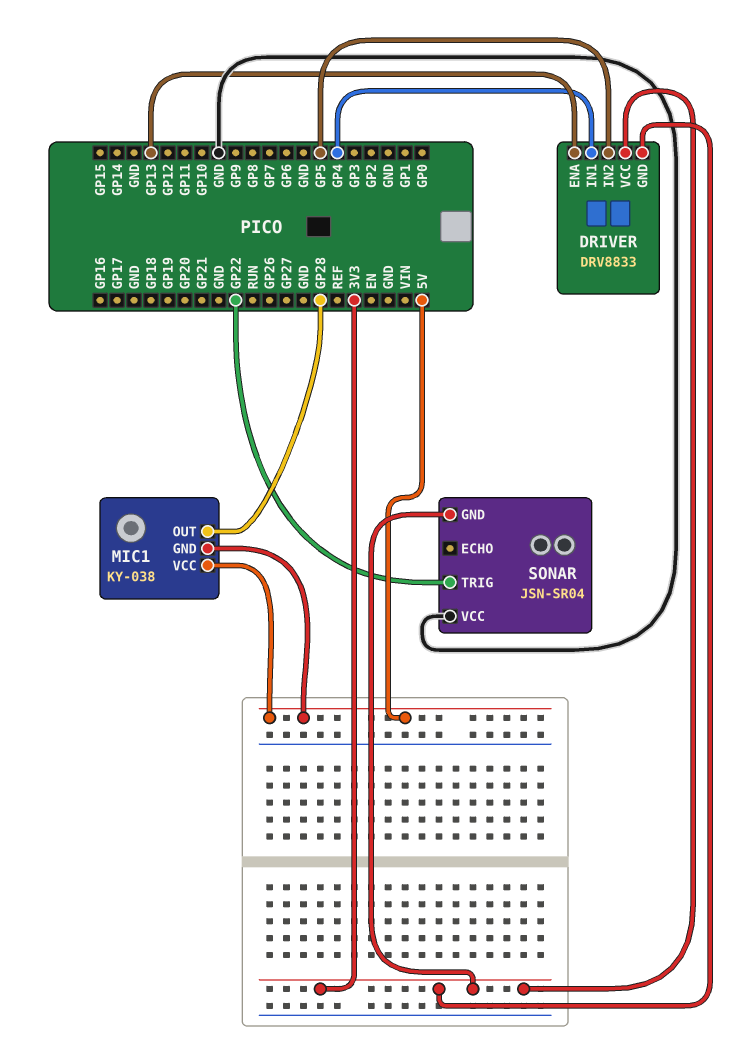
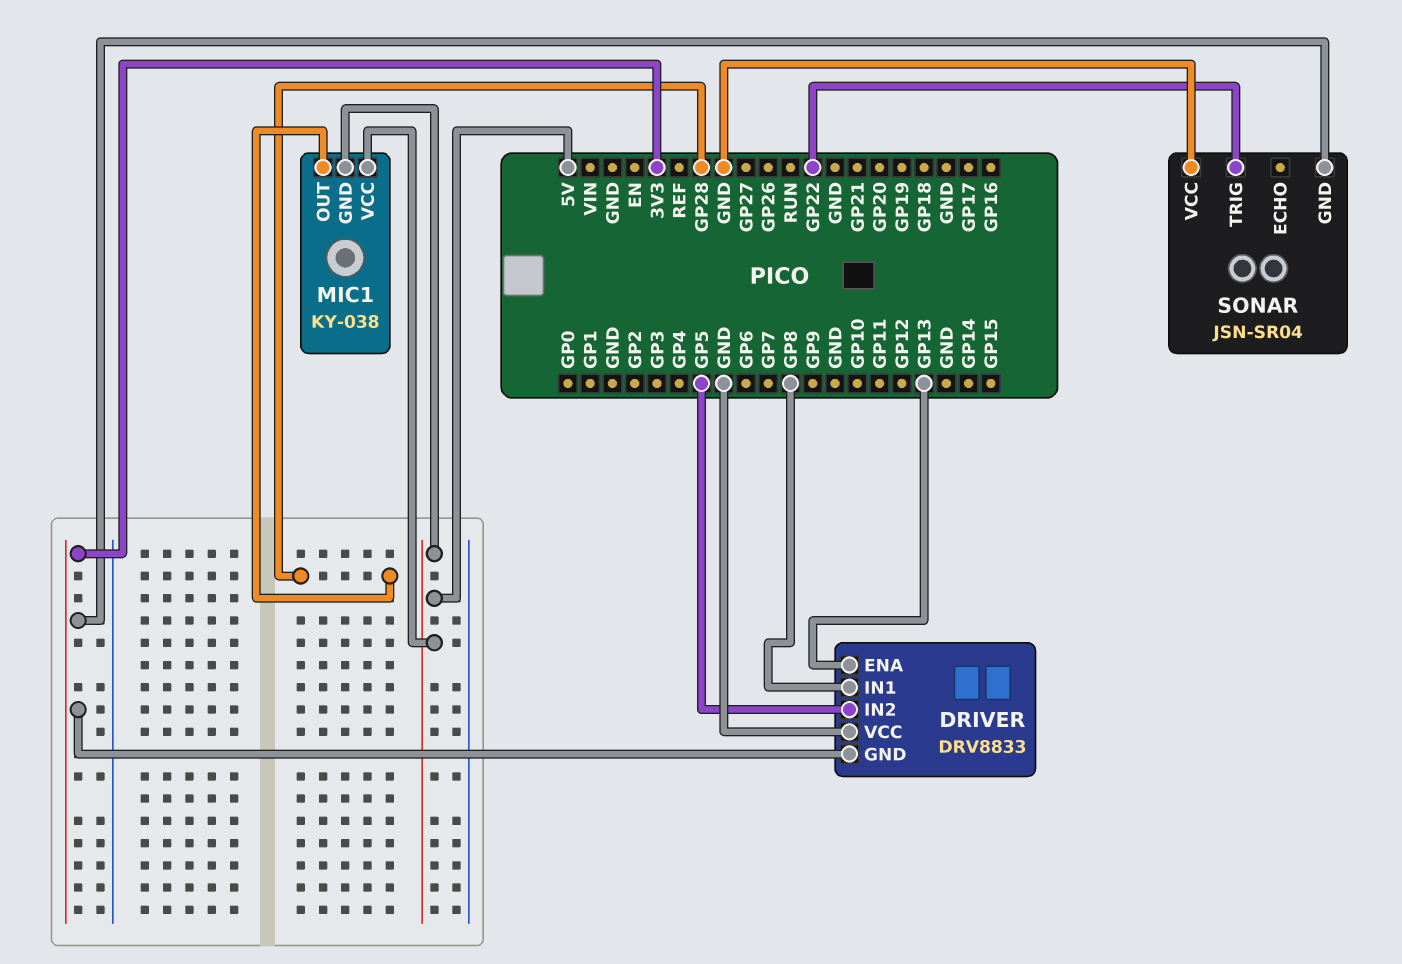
DRIVER pin IN1: GP4 -> GP8
DRIVER pin VCC: 3V3 -> GND

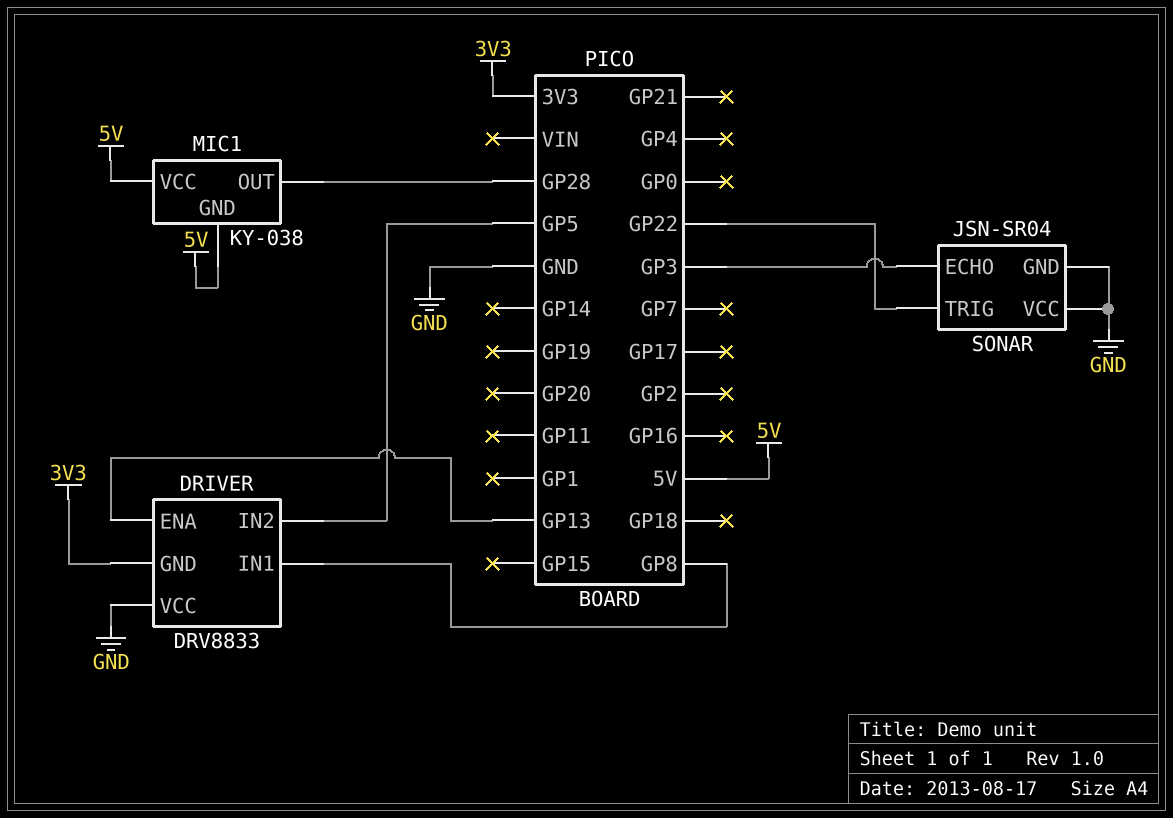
SONAR pin ECHO: none -> GP3
SONAR pin GND: 3V3 -> GND

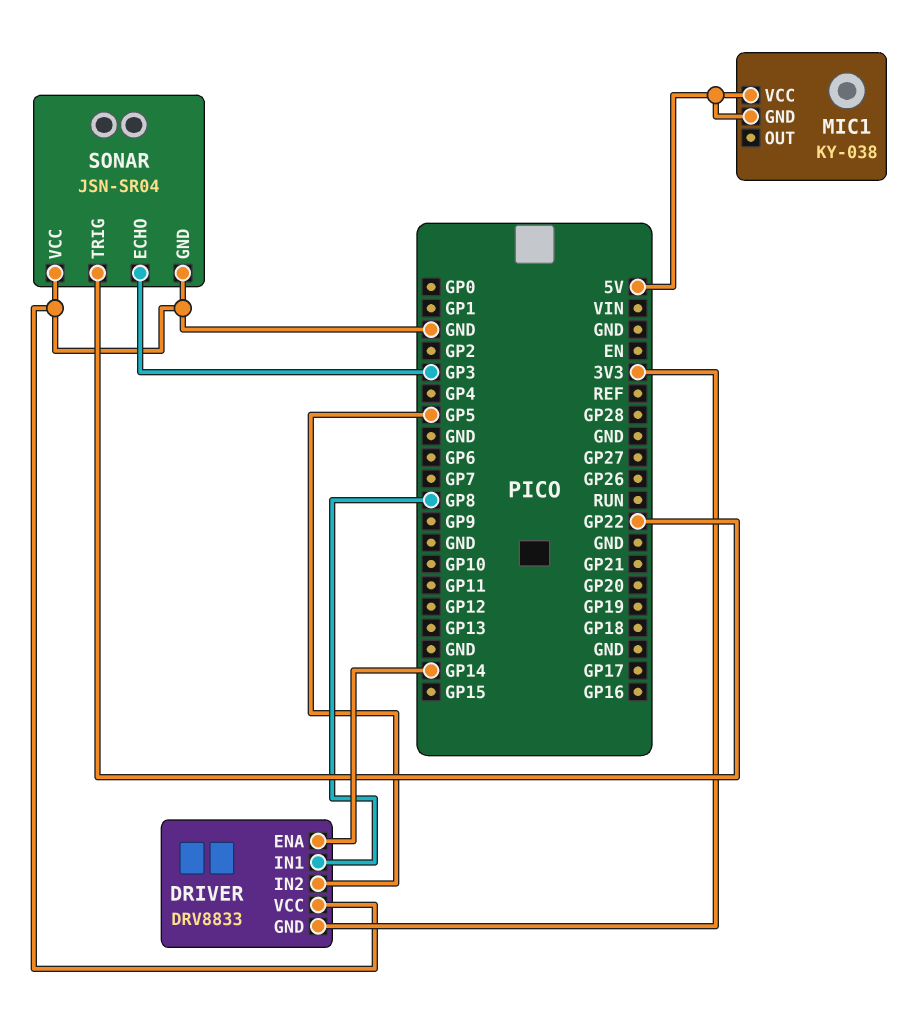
DRIVER pin ENA: GP13 -> GP14
MIC1 pin OUT: GP28 -> none

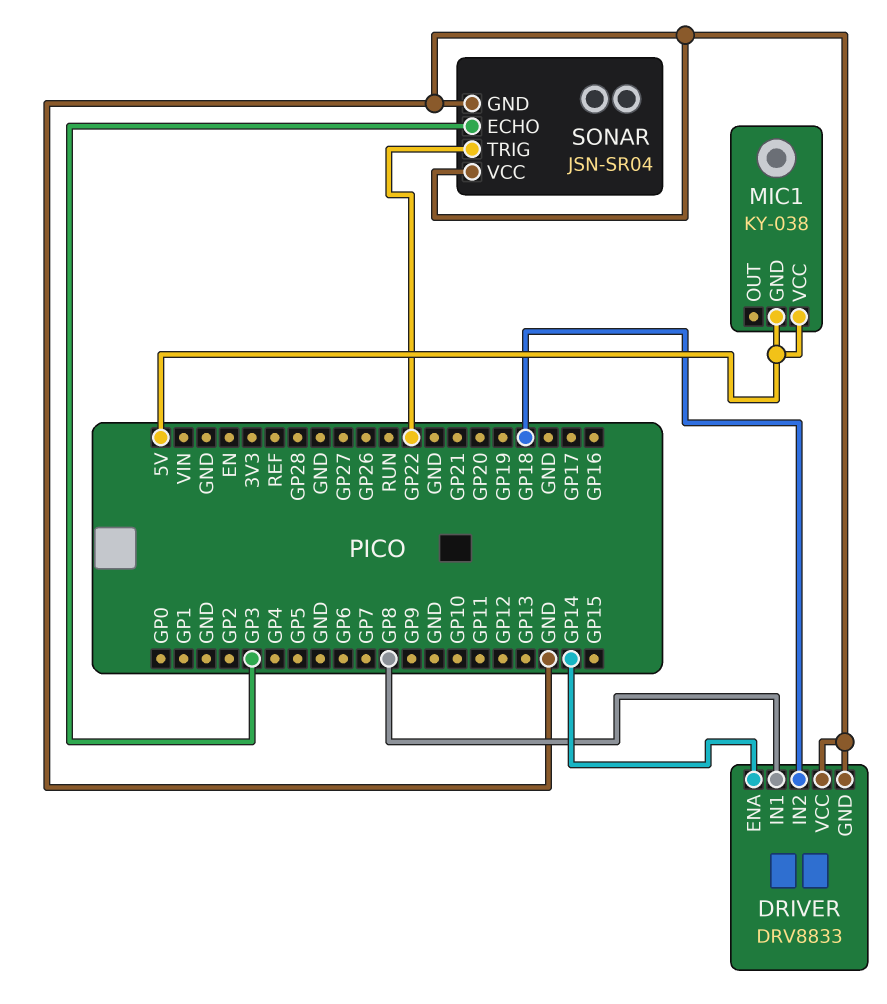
DRIVER pin GND: 3V3 -> GND
DRIVER pin IN2: GP5 -> GP18

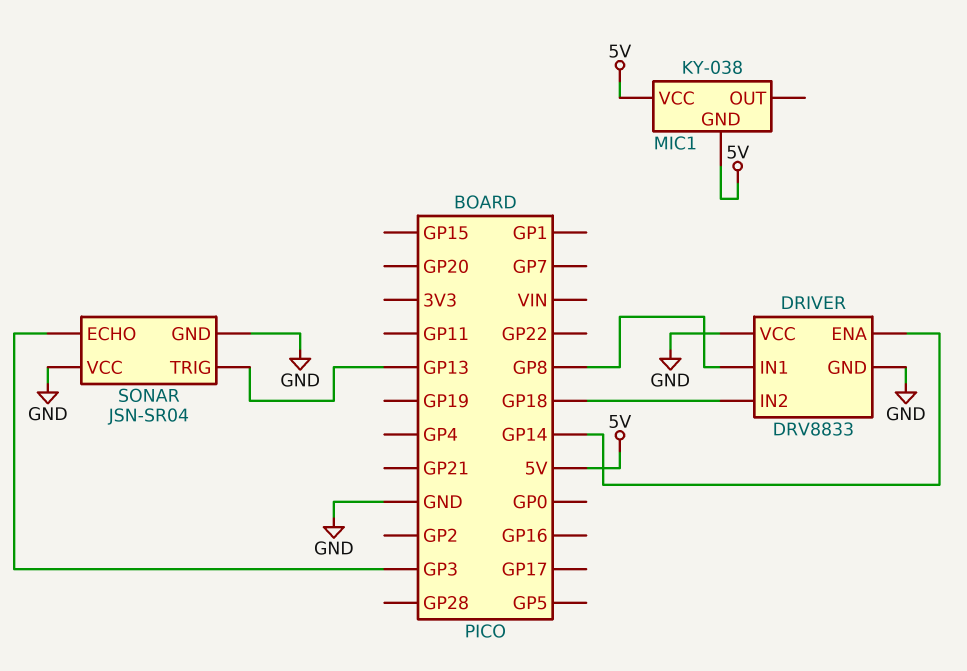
SONAR pin TRIG: GP22 -> GP13

